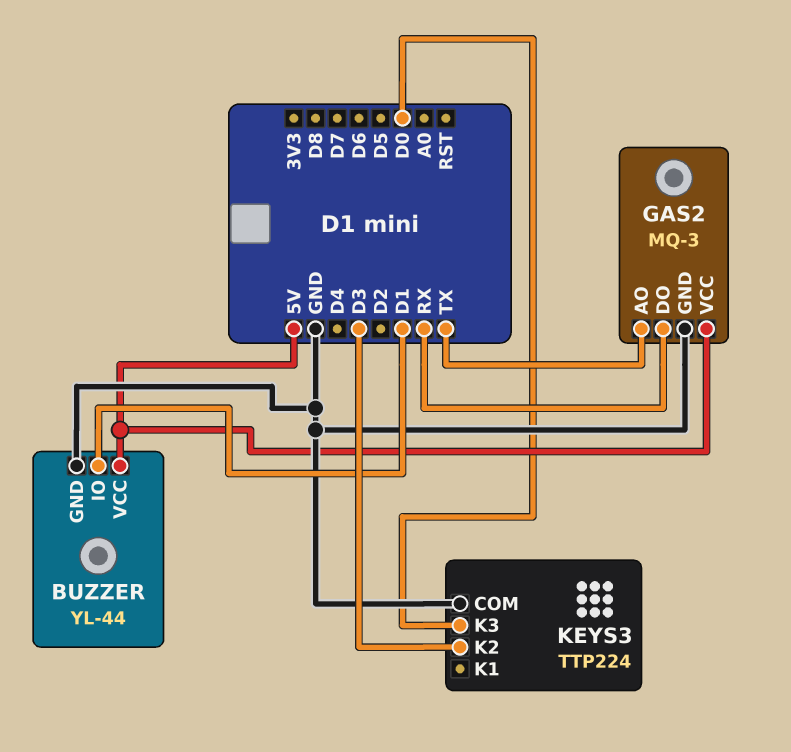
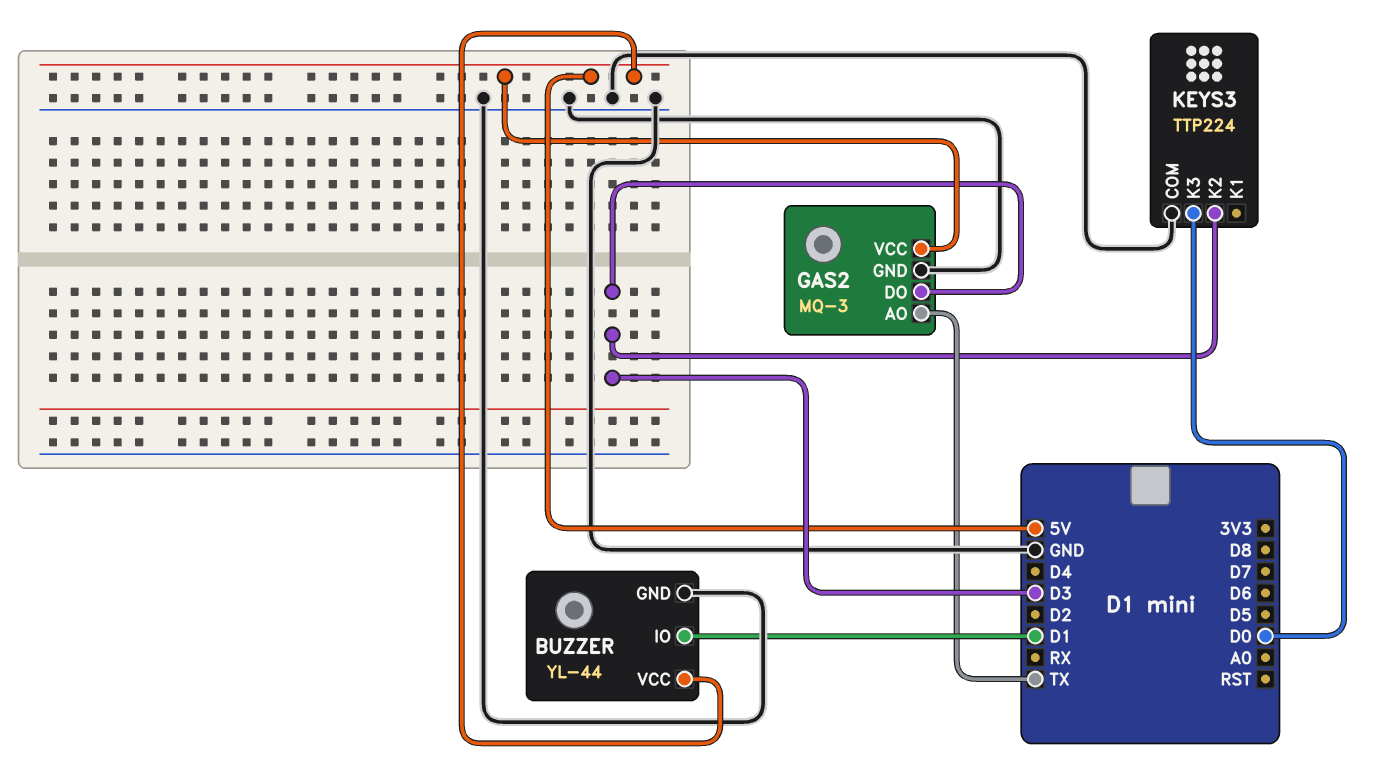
GAS2 pin DO: RX -> D3

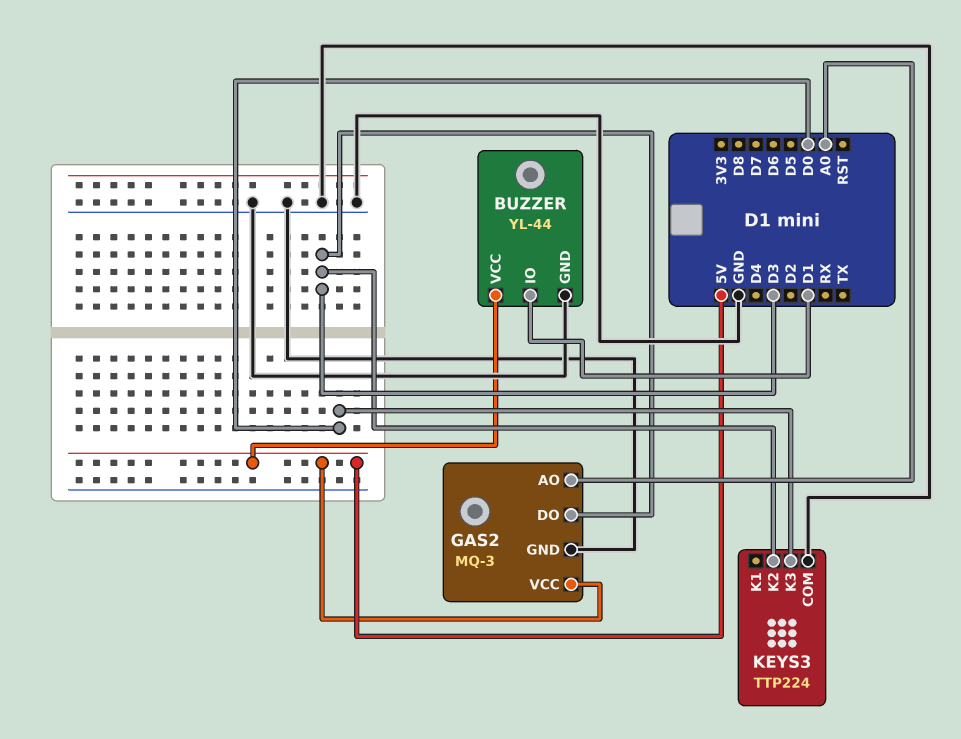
GAS2 pin AO: TX -> A0

